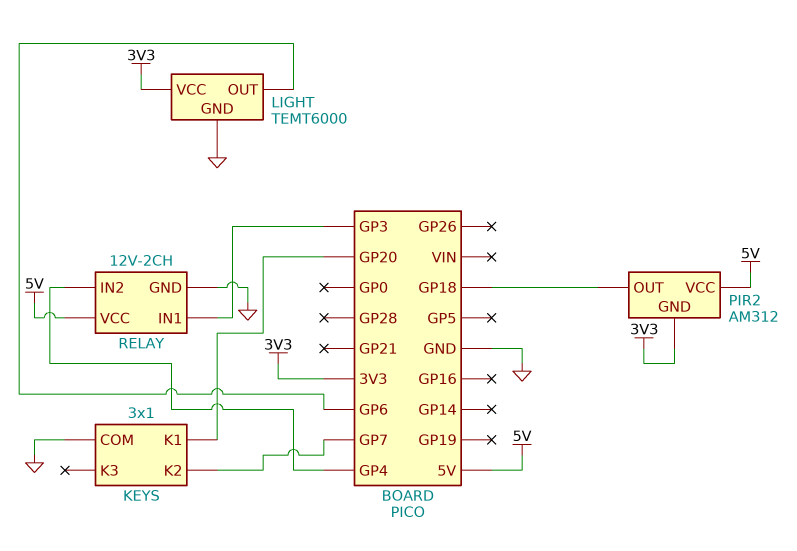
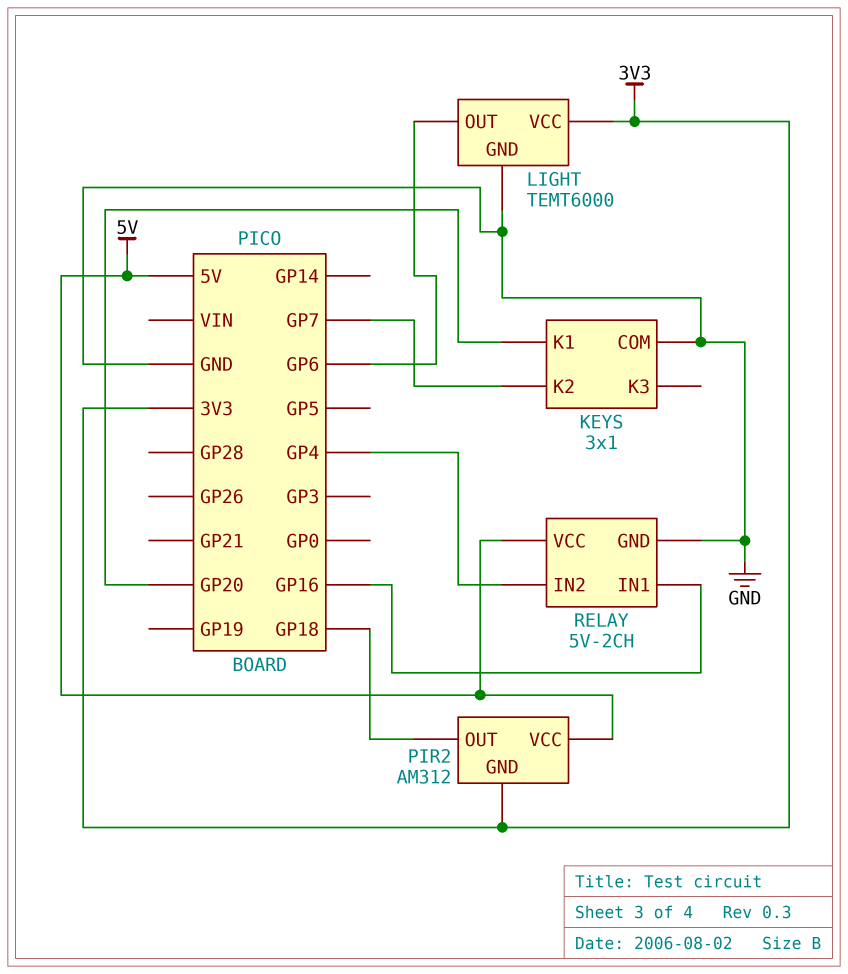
RELAY: 12V-2CH -> 5V-2CH
RELAY pin IN1: GP3 -> GP16

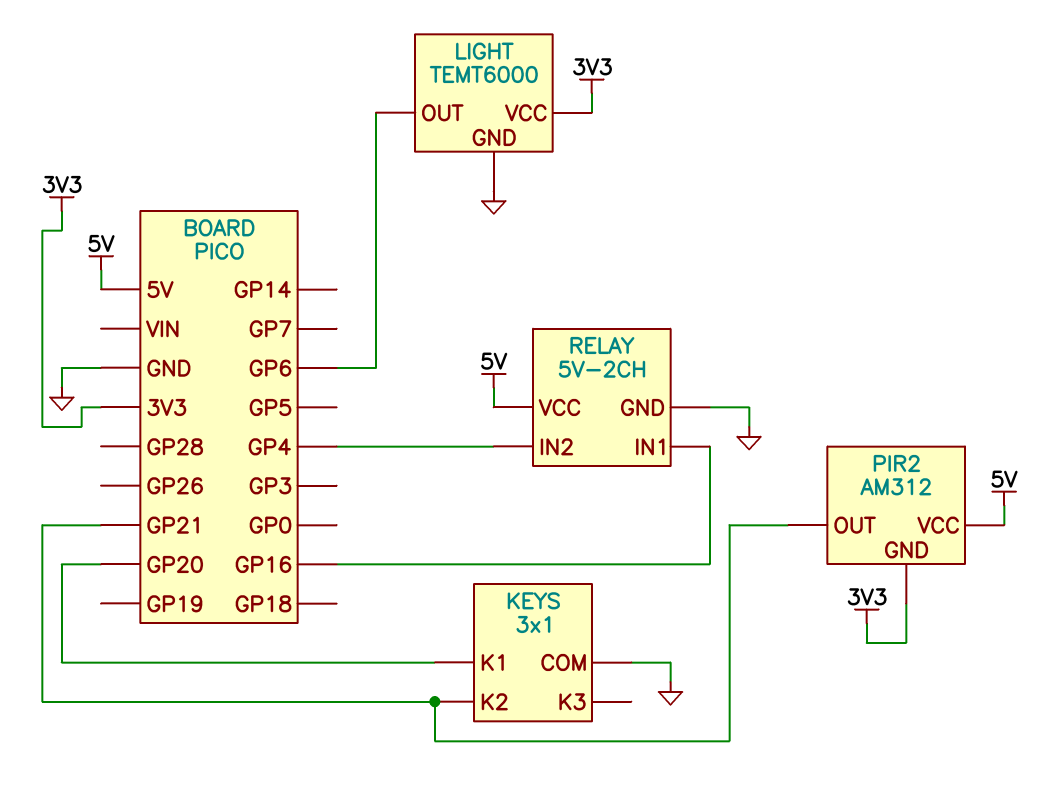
KEYS pin K2: GP7 -> GP21
PIR2 pin OUT: GP18 -> GP21

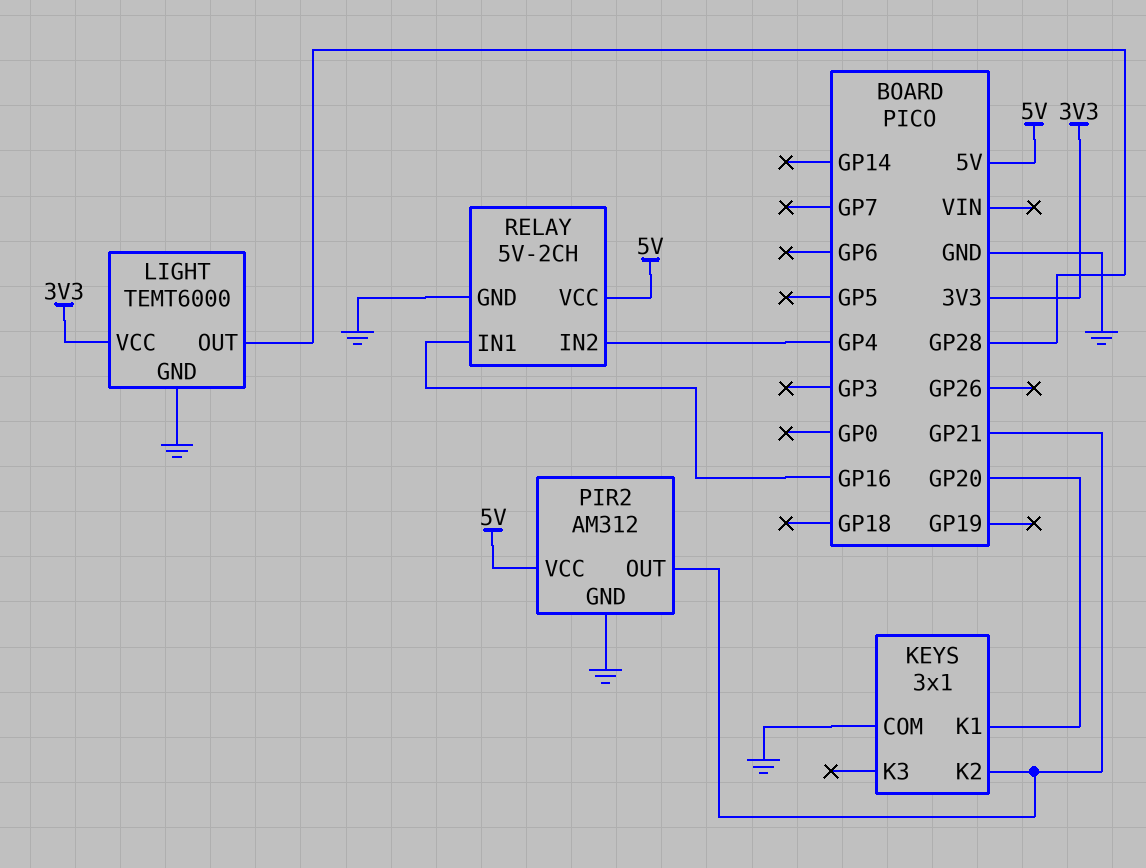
LIGHT pin OUT: GP6 -> GP28
PIR2 pin GND: 3V3 -> GND

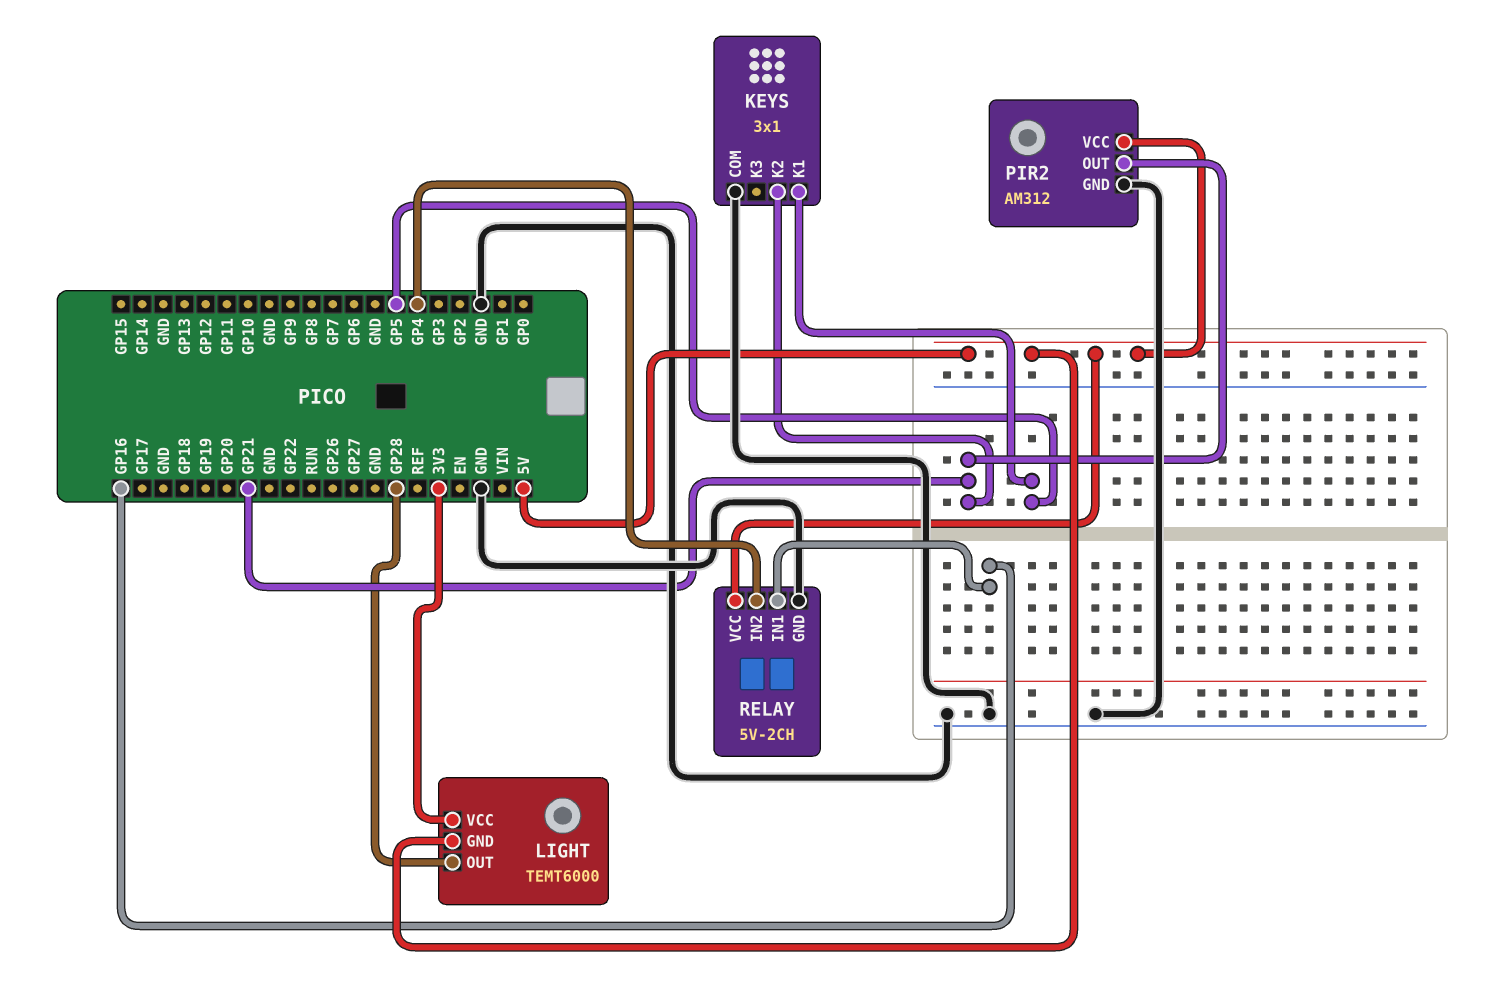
KEYS pin K1: GP20 -> GP5
LIGHT pin GND: GND -> 5V

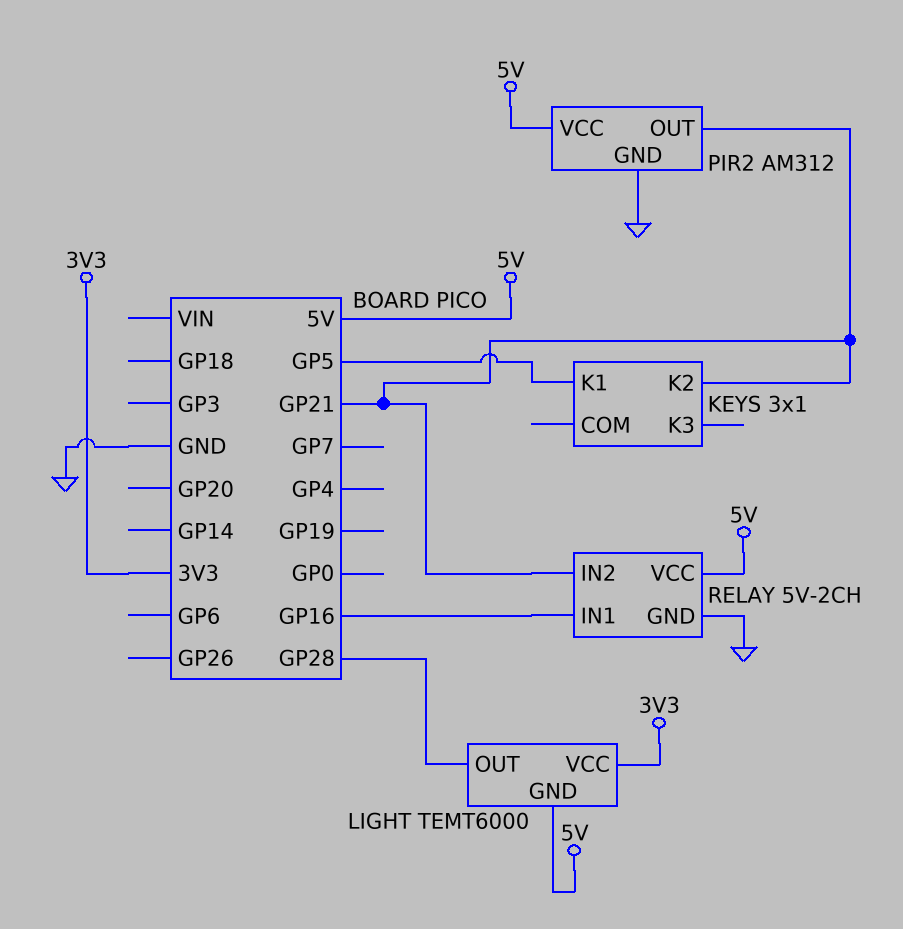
KEYS pin COM: GND -> none
RELAY pin IN2: GP4 -> GP21

